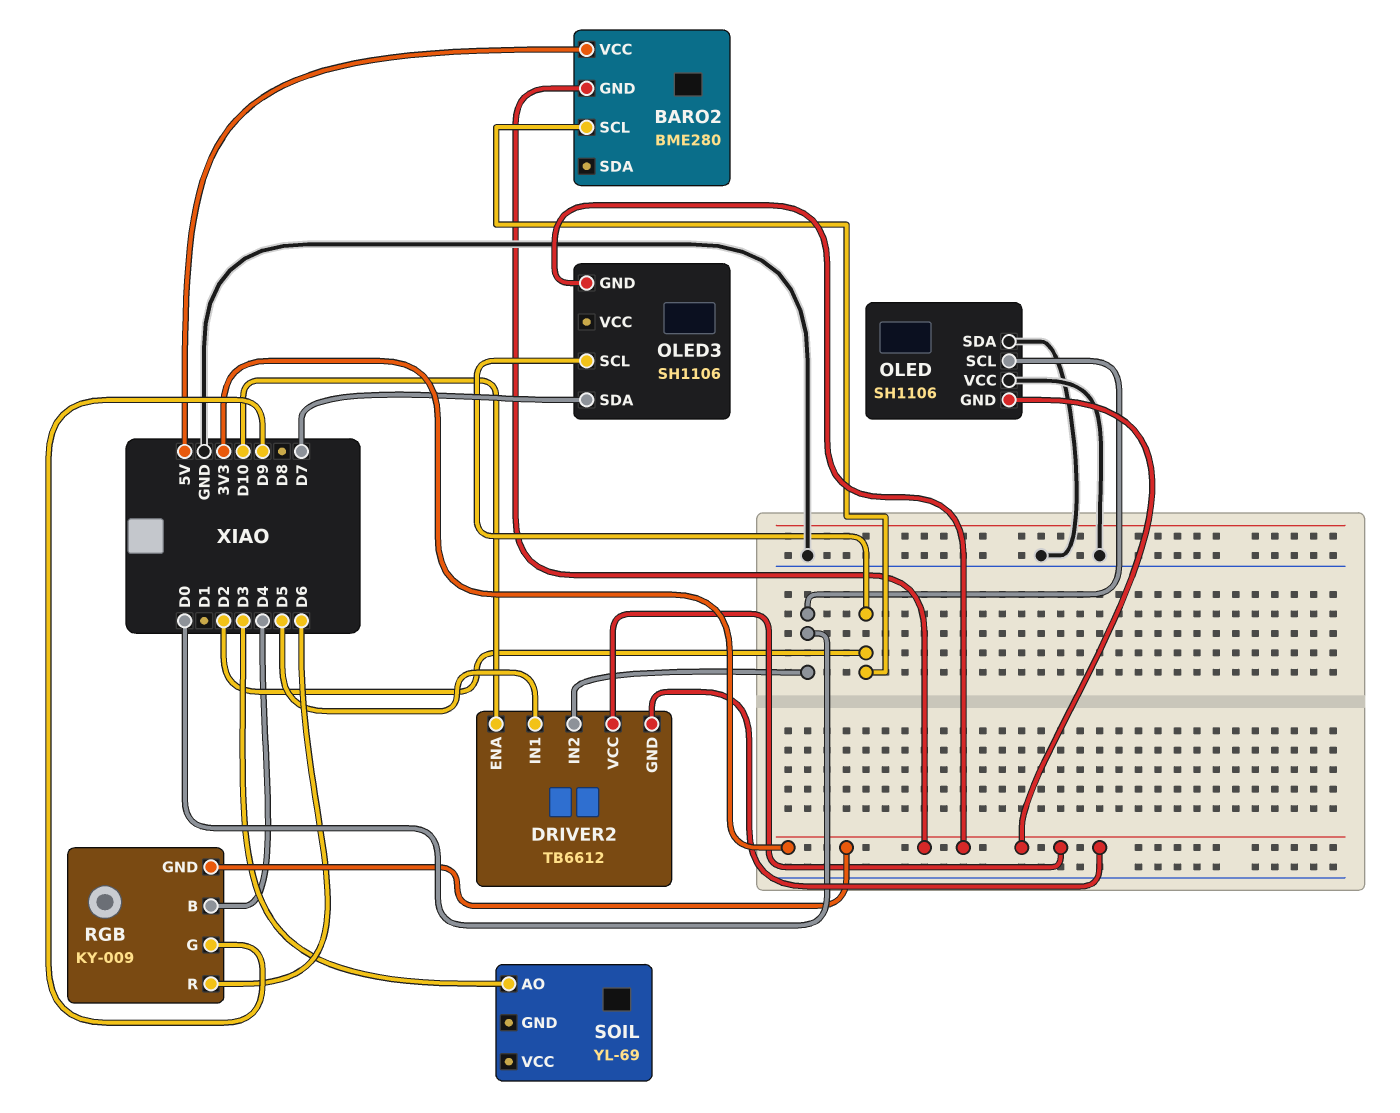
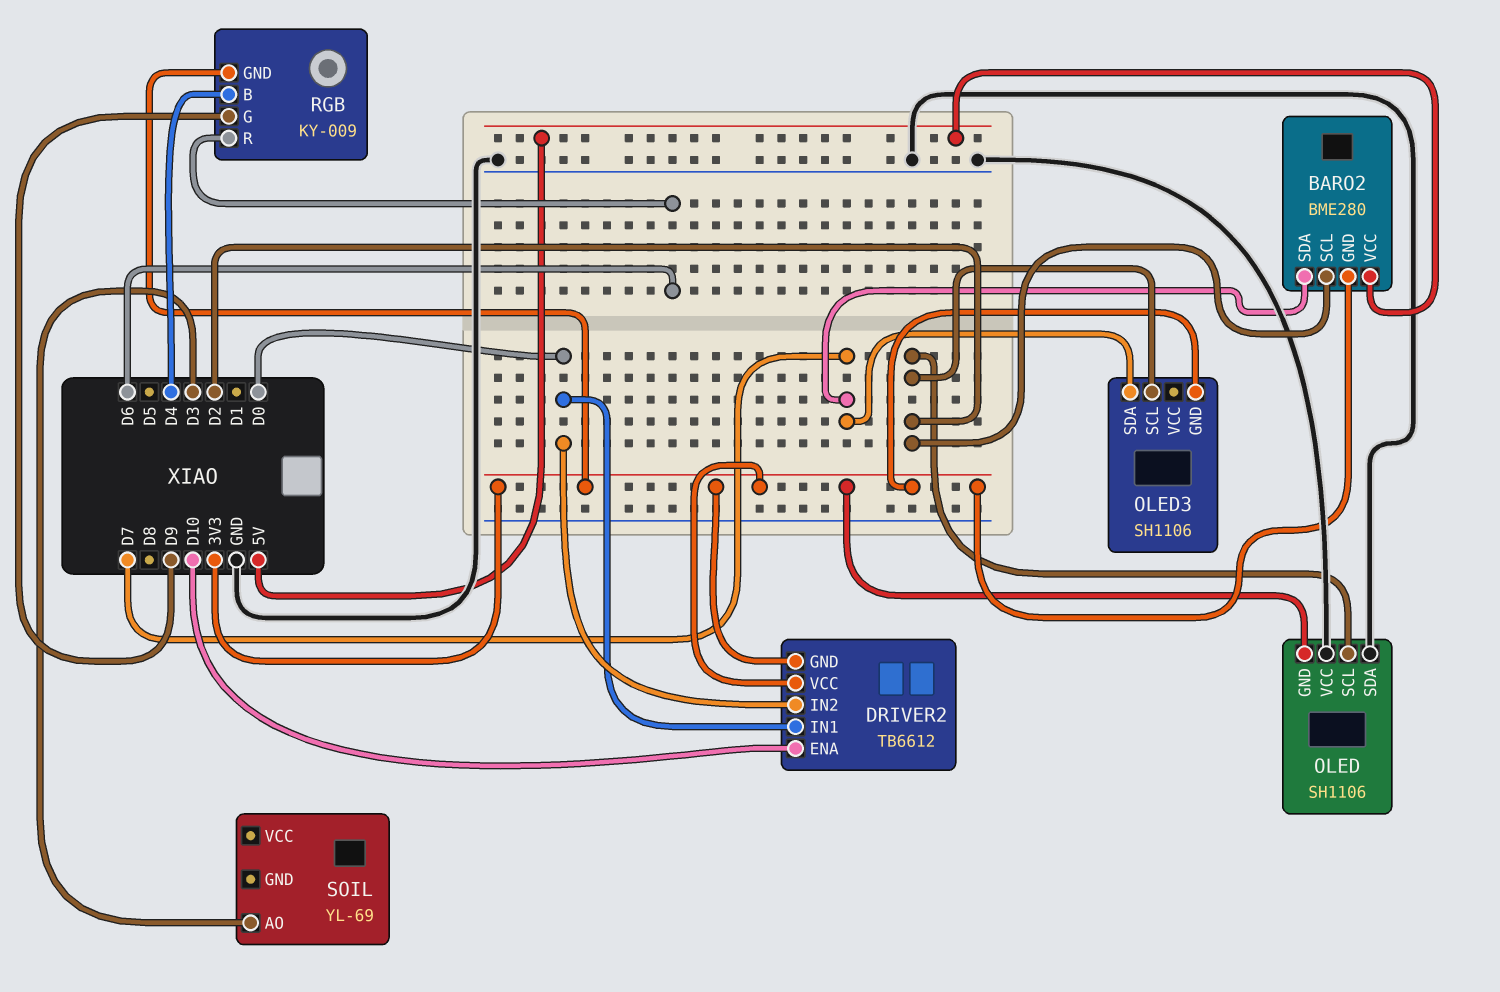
BARO2 pin SDA: none -> D7
DRIVER2 pin IN1: D5 -> D0
OLED pin SCL: D0 -> D2

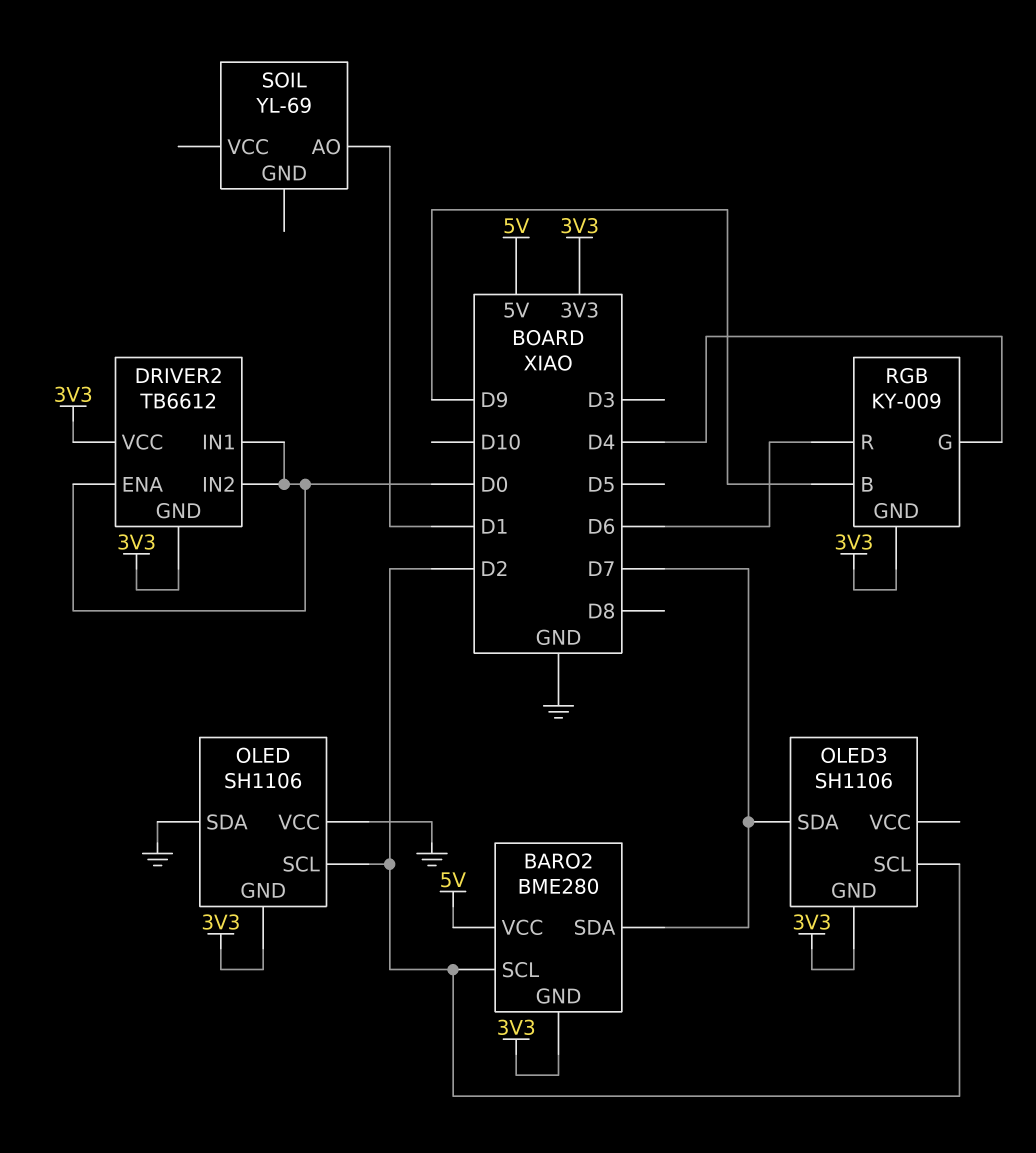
DRIVER2 pin ENA: D10 -> D0
RGB pin B: D4 -> D9
RGB pin G: D9 -> D4
SOIL pin AO: D3 -> D1

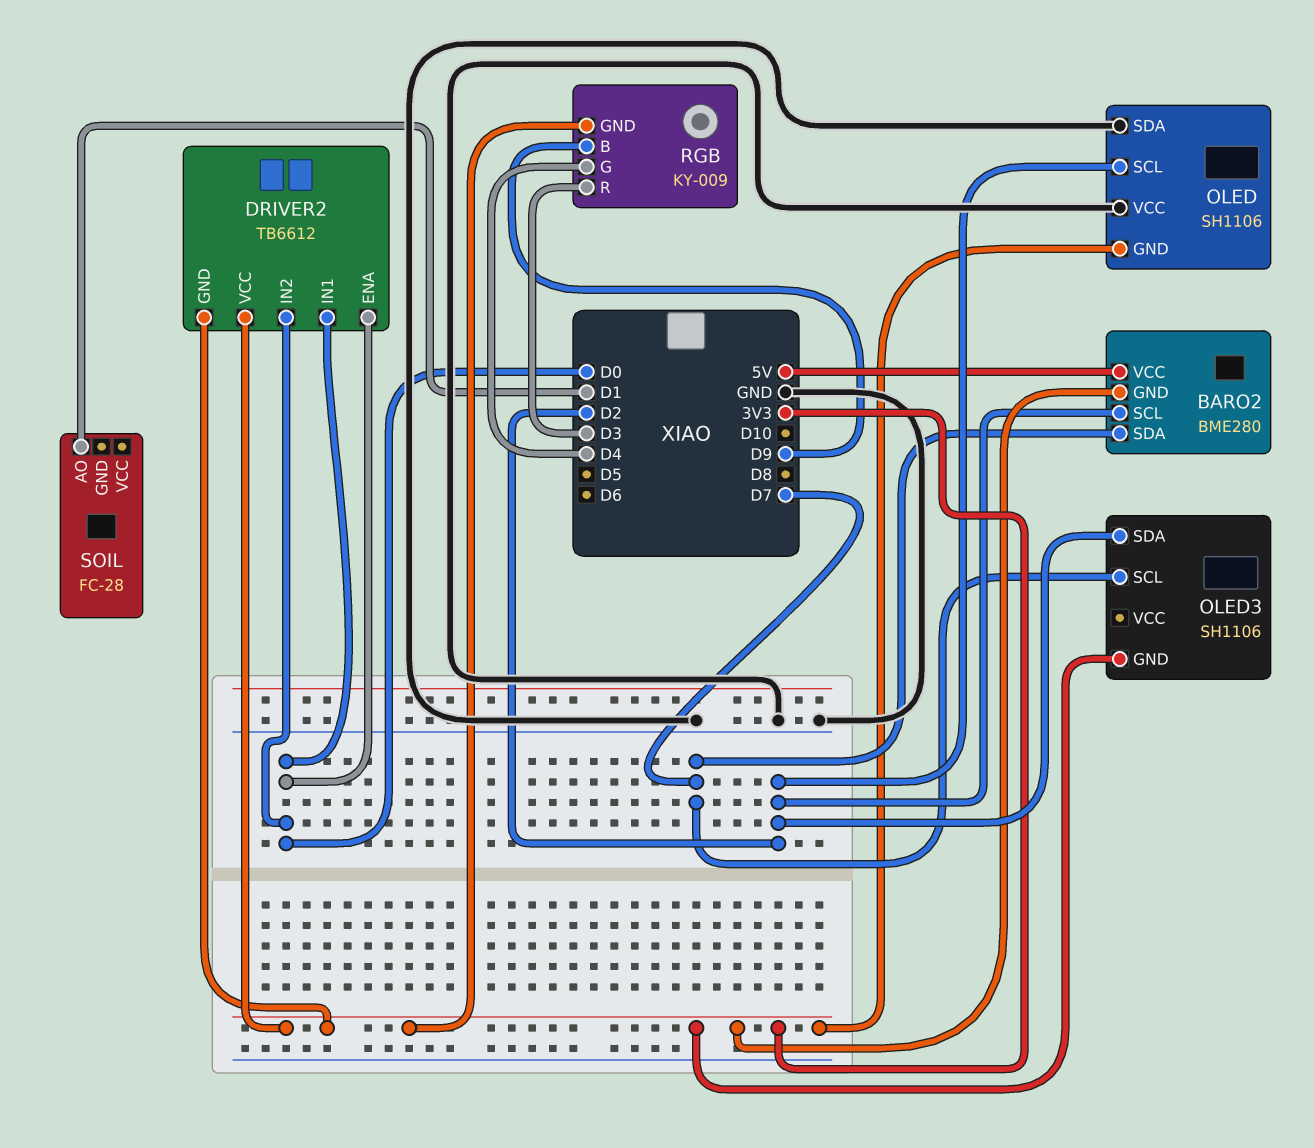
OLED3 pin SCL: D2 -> D7
OLED3 pin SDA: D7 -> D2
RGB pin R: D6 -> D3
SOIL: YL-69 -> FC-28

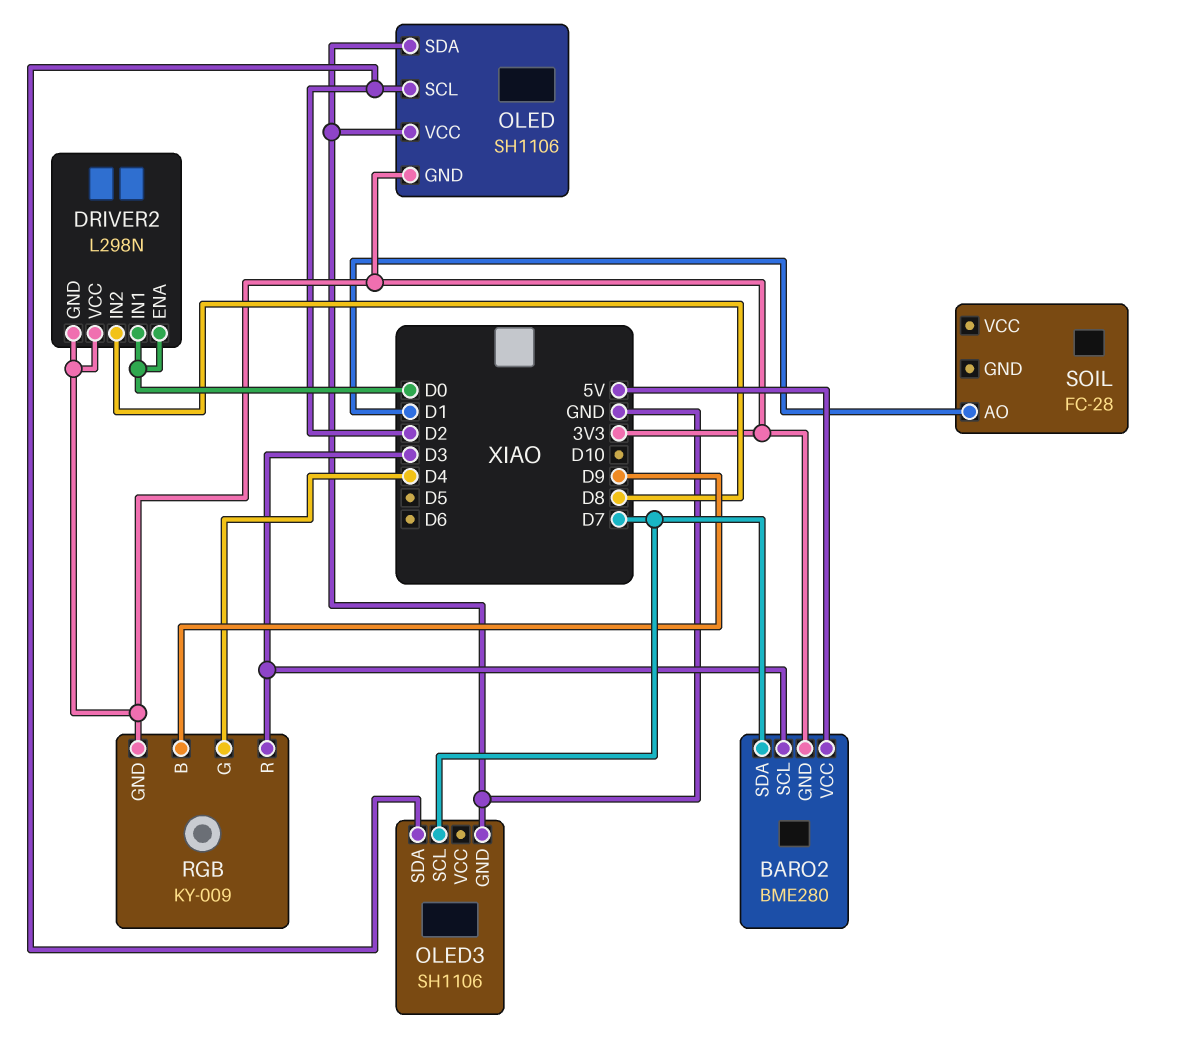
BARO2 pin SCL: D2 -> D3
DRIVER2: TB6612 -> L298N
DRIVER2 pin IN2: D0 -> D8
OLED3 pin GND: 3V3 -> GND

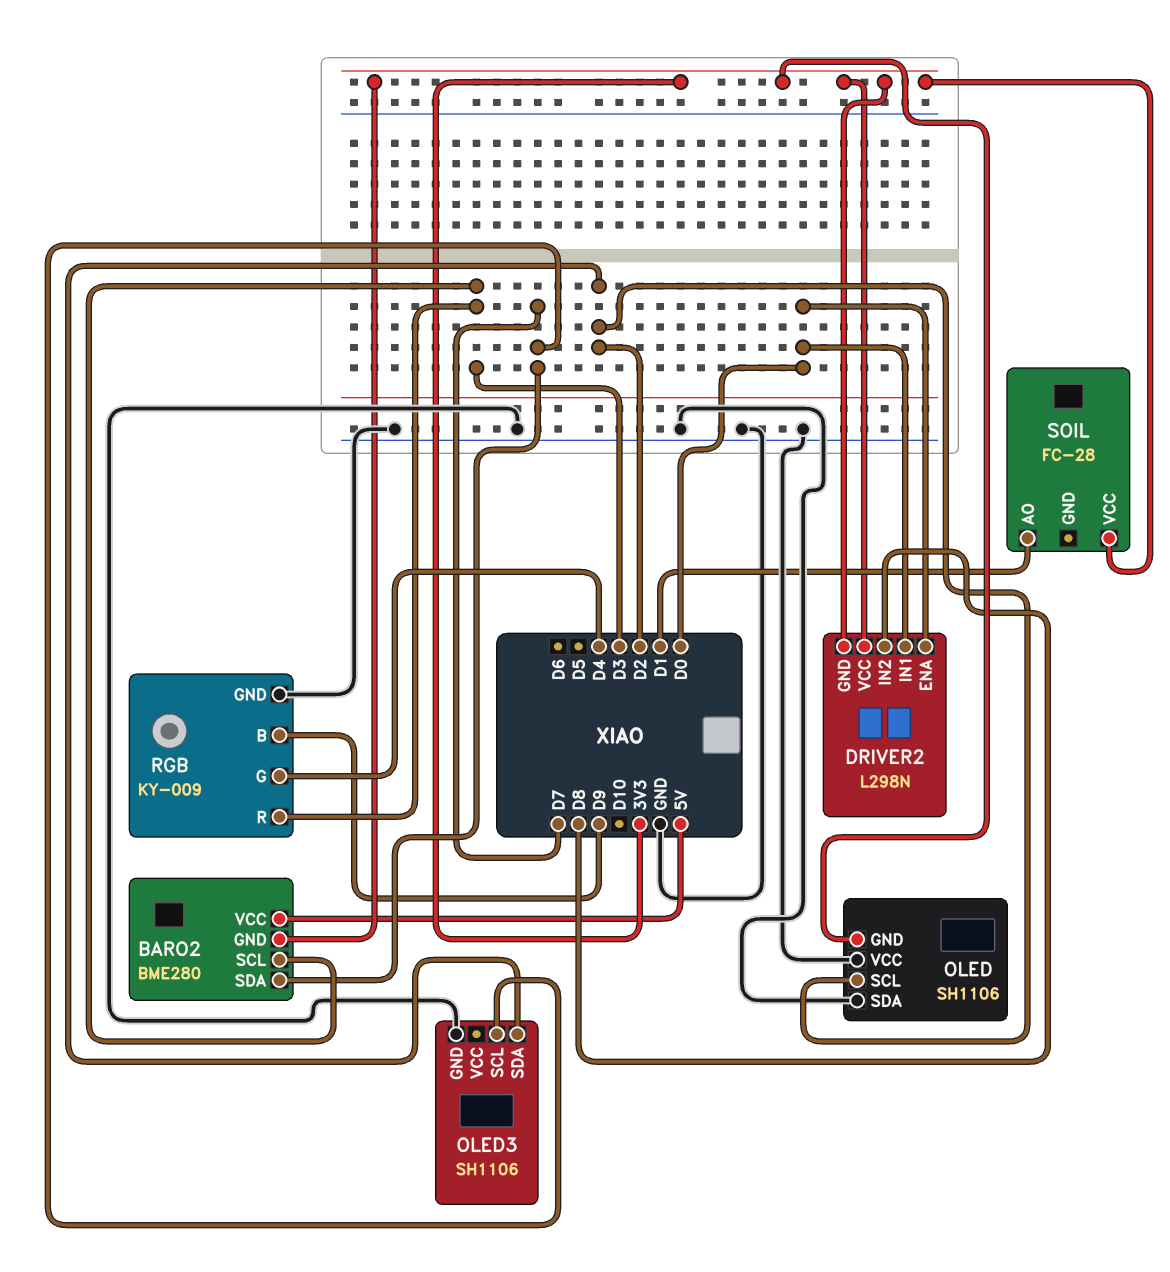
RGB pin GND: 3V3 -> GND
SOIL pin VCC: none -> 3V3

